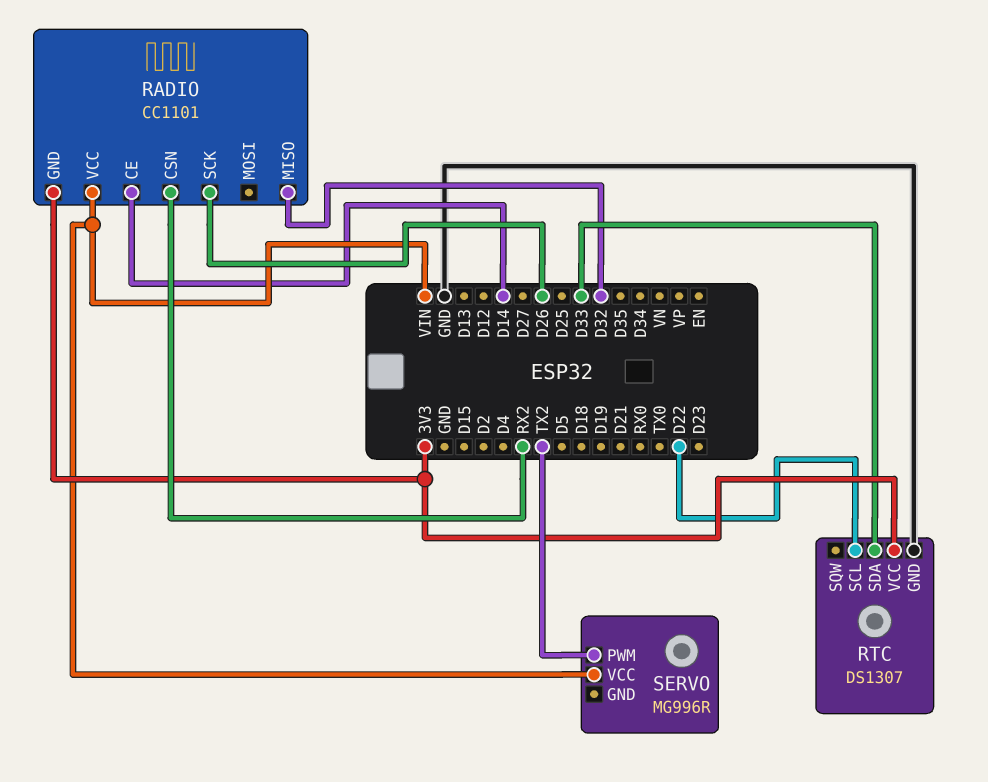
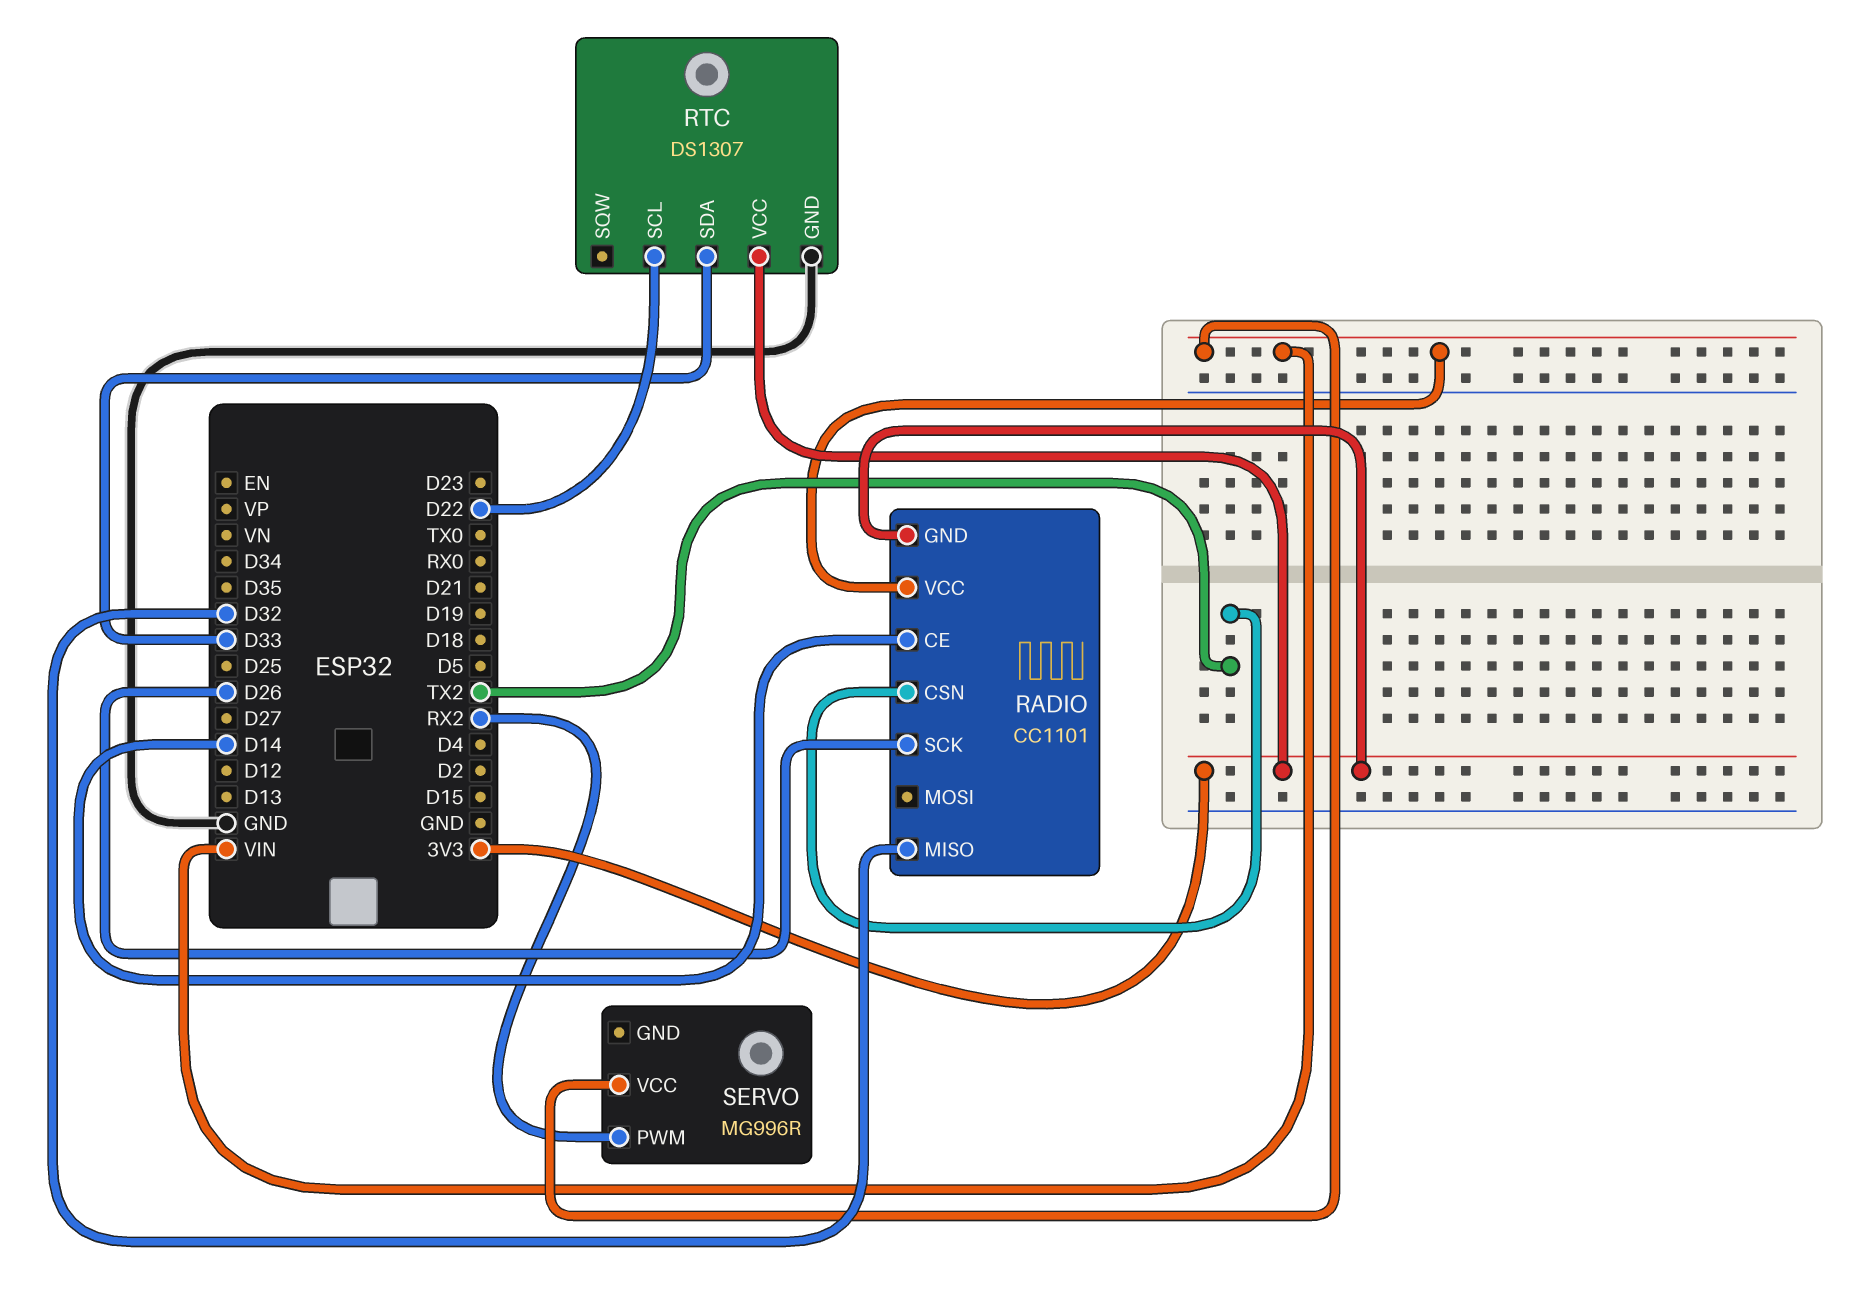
RADIO pin CSN: RX2 -> TX2
SERVO pin PWM: TX2 -> RX2

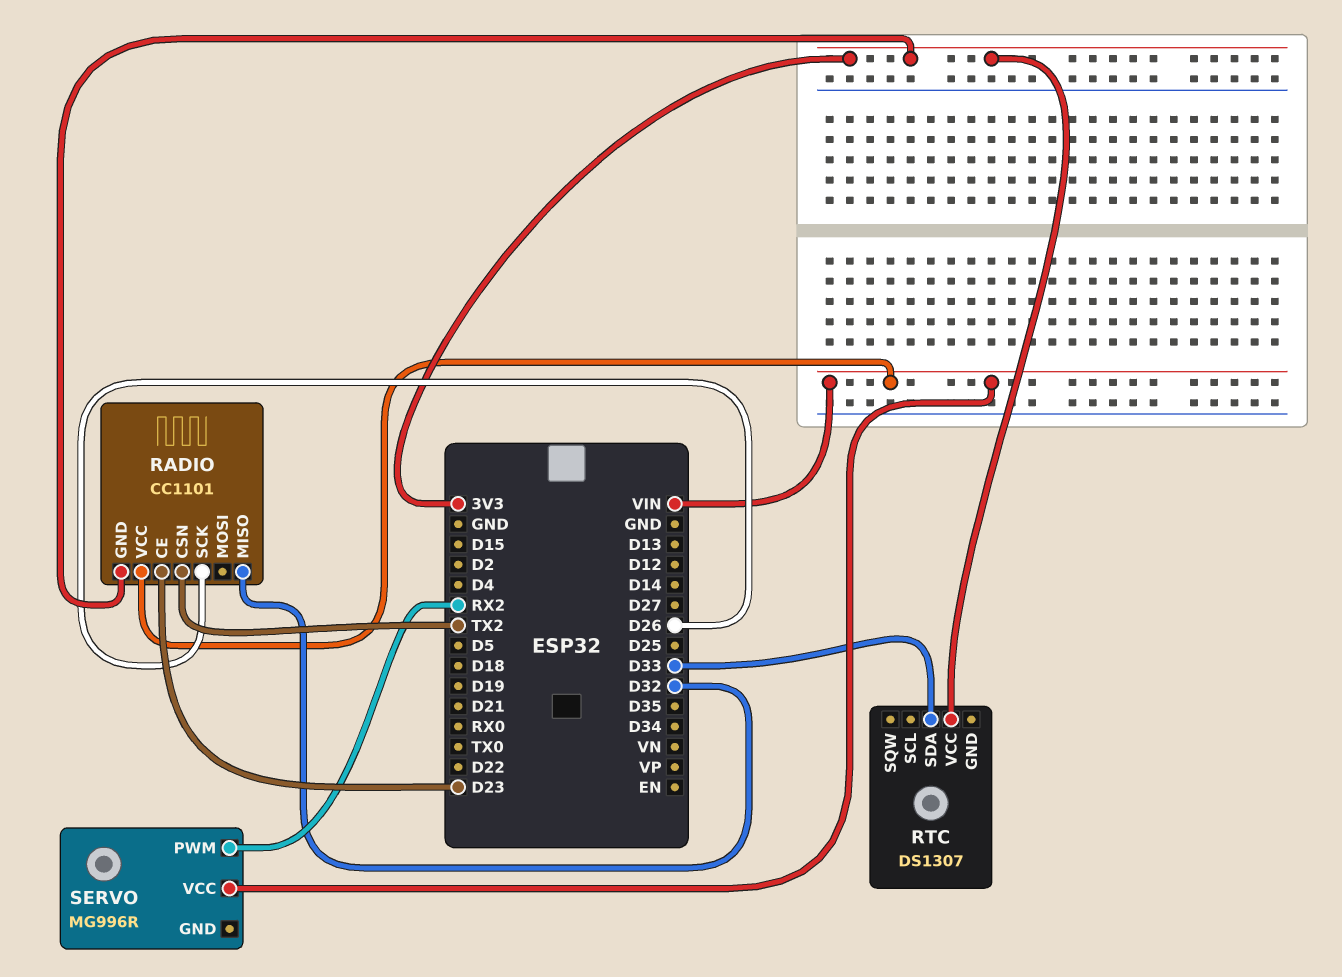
RADIO pin CE: D14 -> D23
RTC pin GND: GND -> none
RTC pin SCL: D22 -> none

